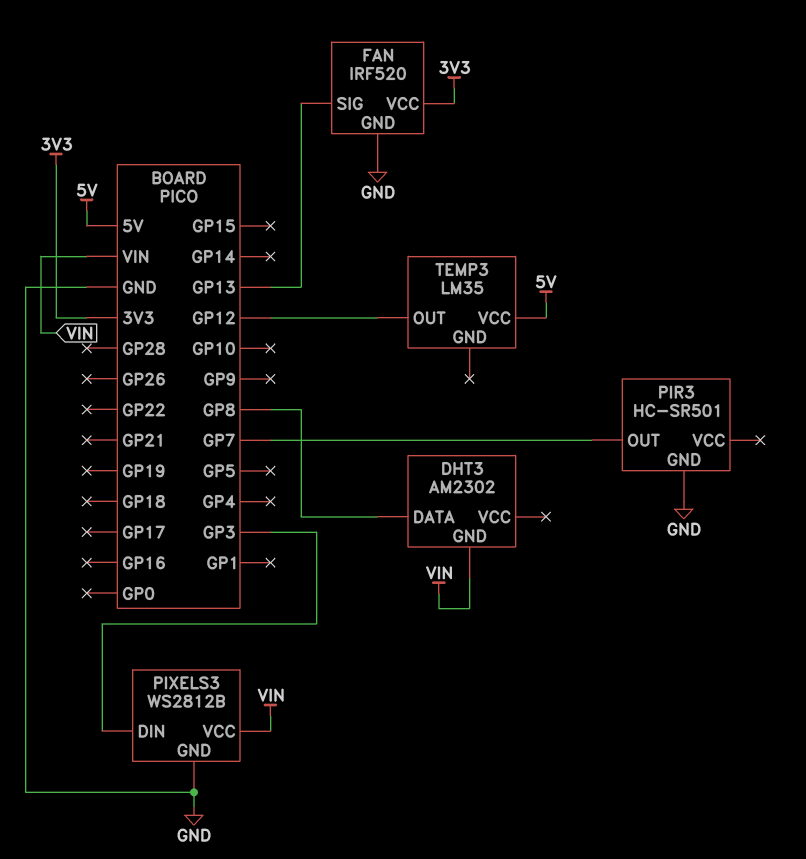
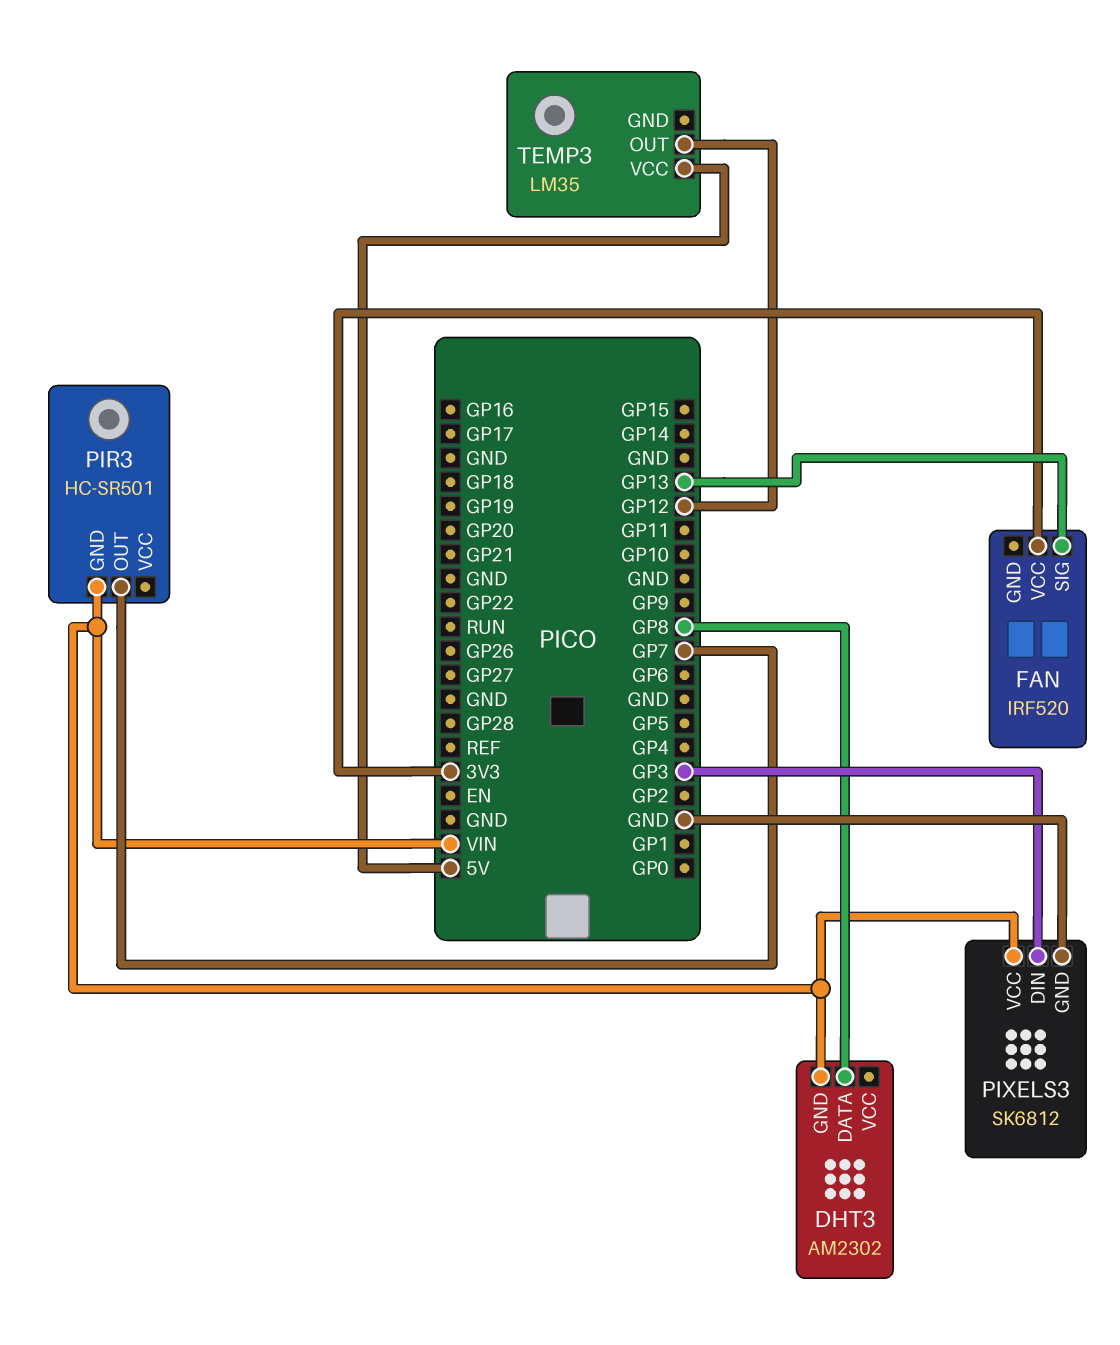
FAN pin GND: GND -> none
PIR3 pin GND: GND -> VIN
PIXELS3: WS2812B -> SK6812

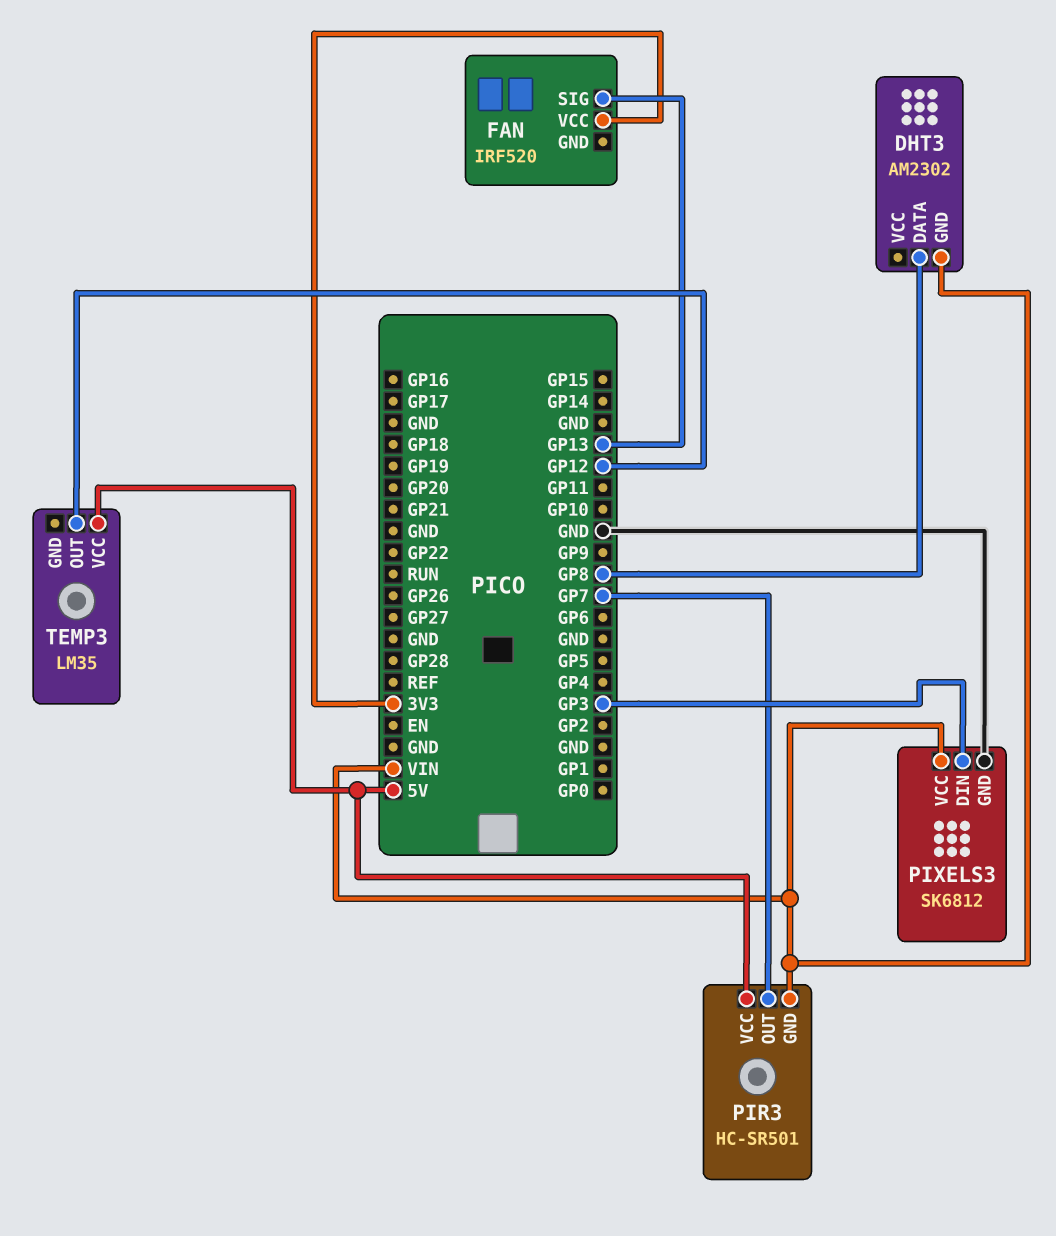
PIR3 pin VCC: none -> 5V

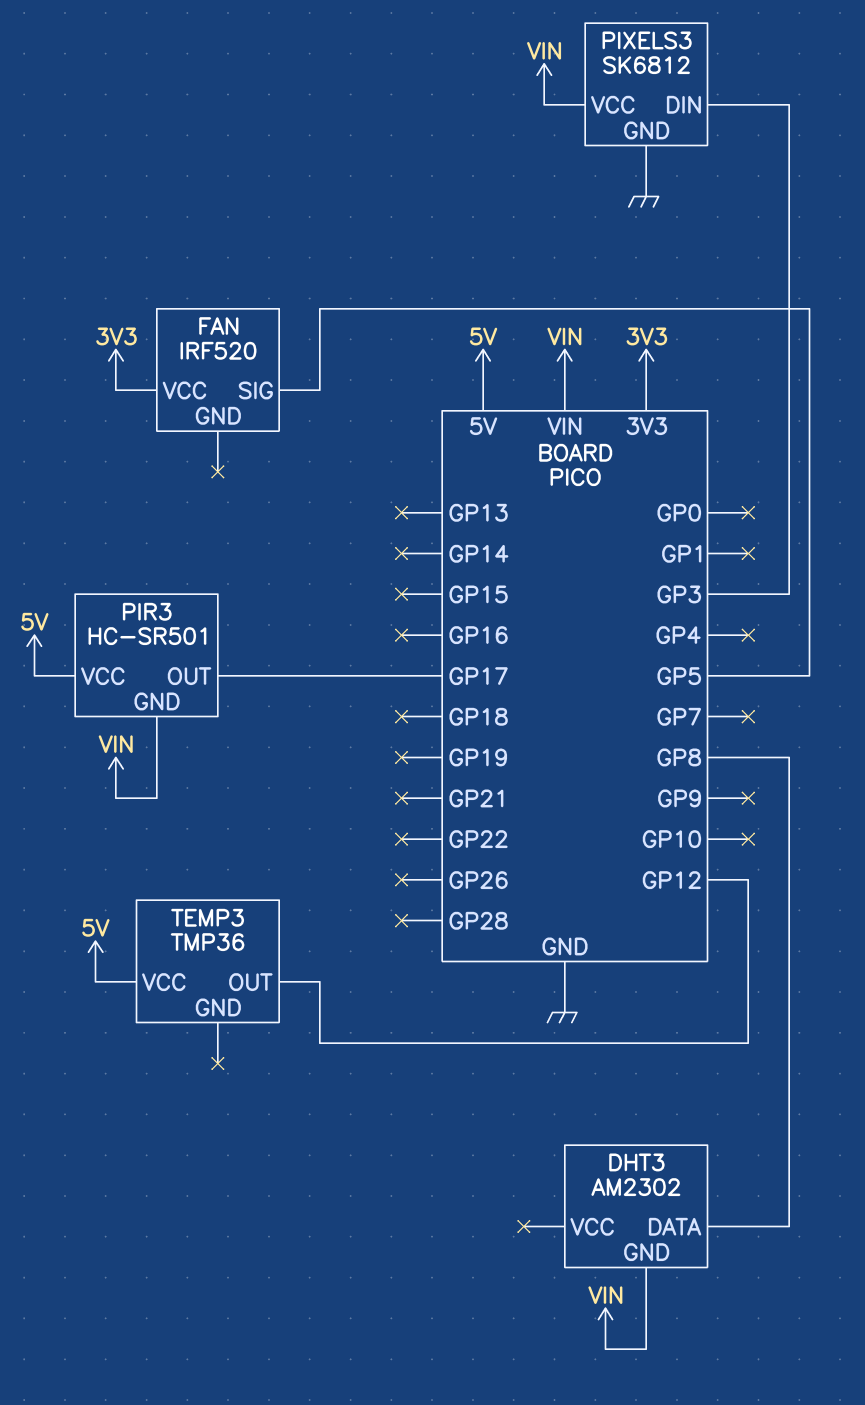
FAN pin SIG: GP13 -> GP5
PIR3 pin OUT: GP7 -> GP17
TEMP3: LM35 -> TMP36

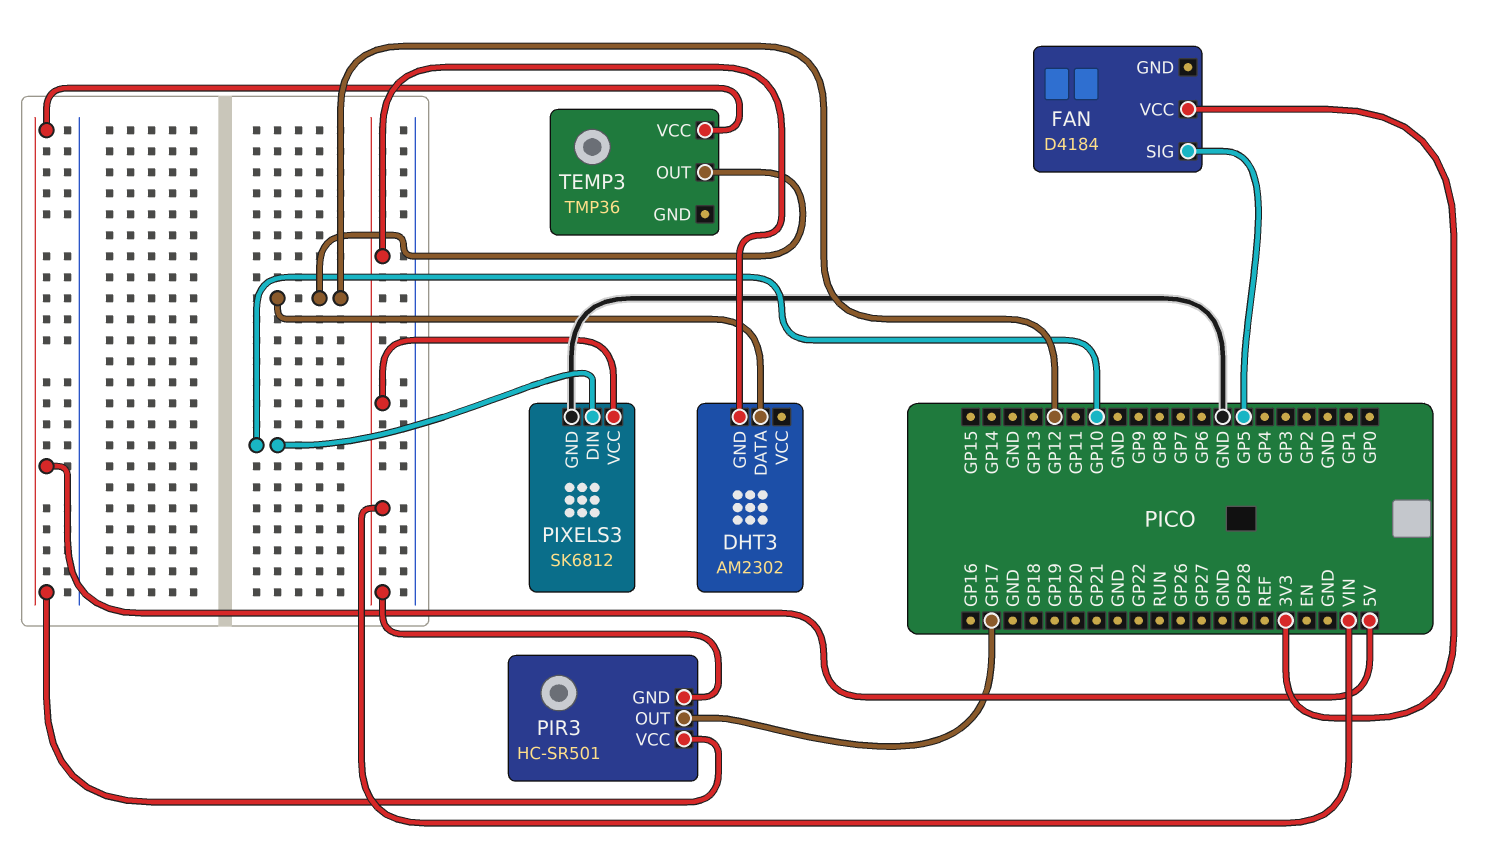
DHT3 pin DATA: GP8 -> GP12
FAN: IRF520 -> D4184
PIXELS3 pin DIN: GP3 -> GP10

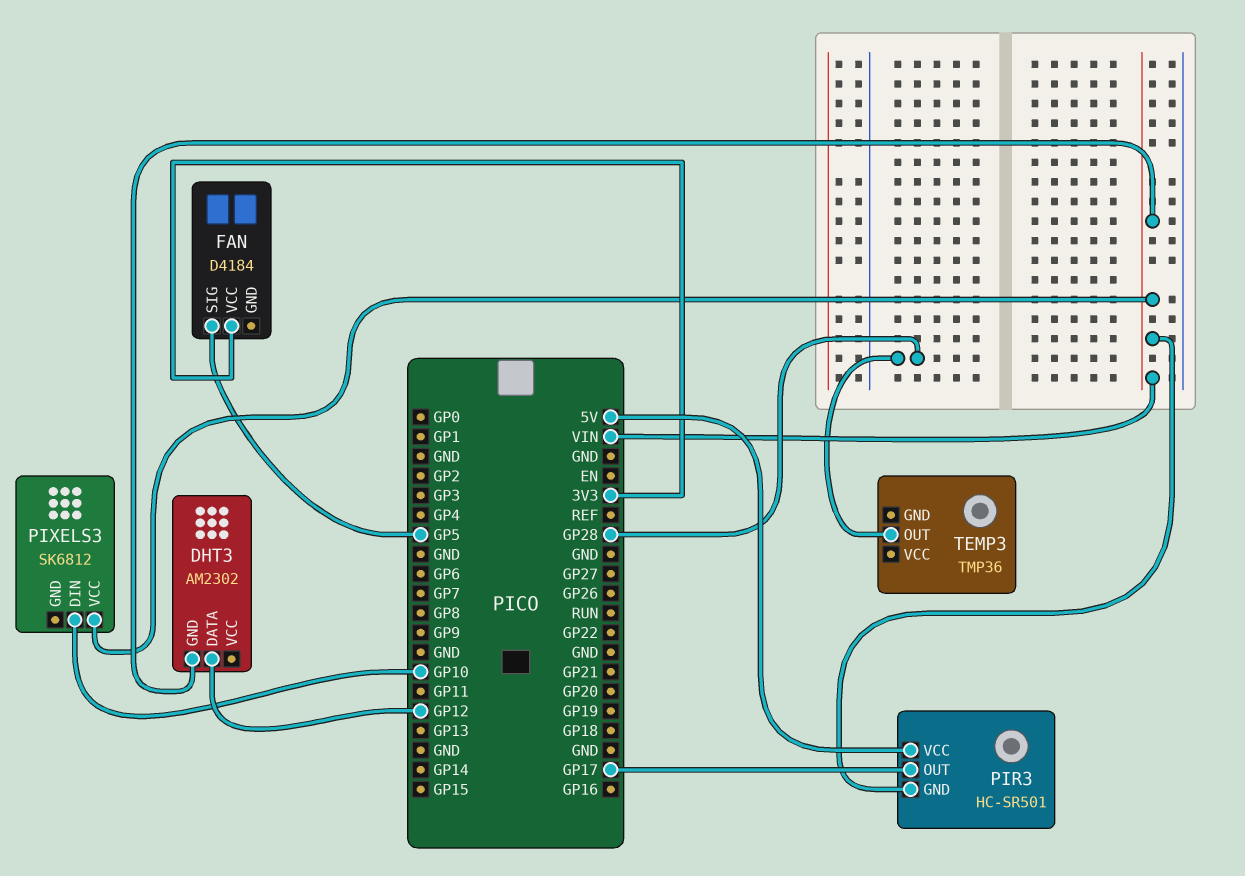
PIXELS3 pin GND: GND -> none
TEMP3 pin OUT: GP12 -> GP28
TEMP3 pin VCC: 5V -> none

